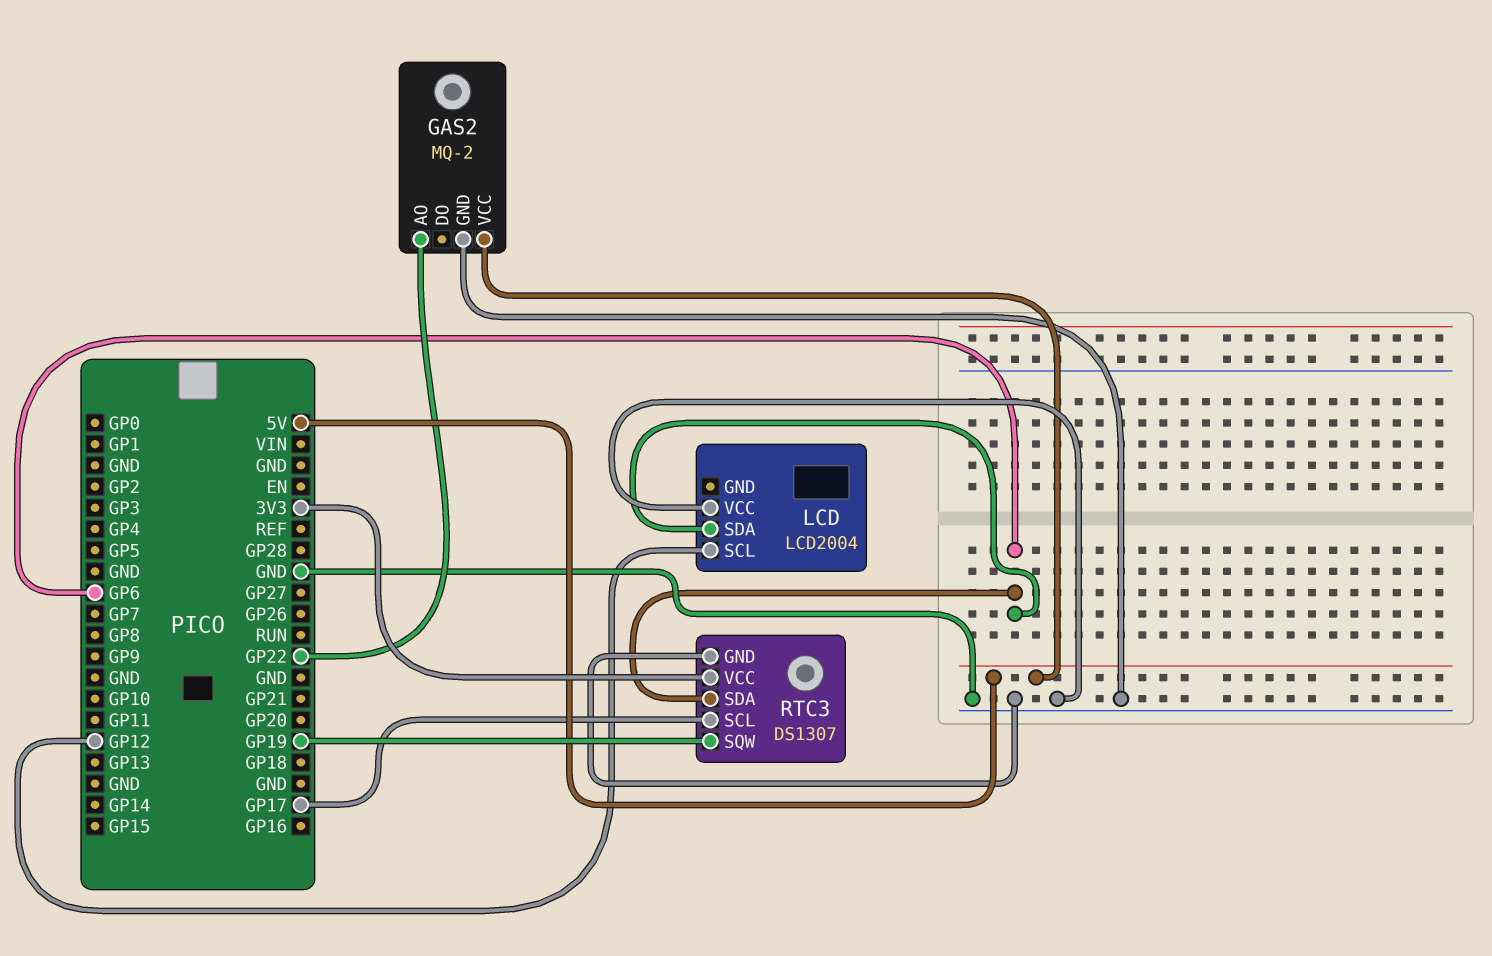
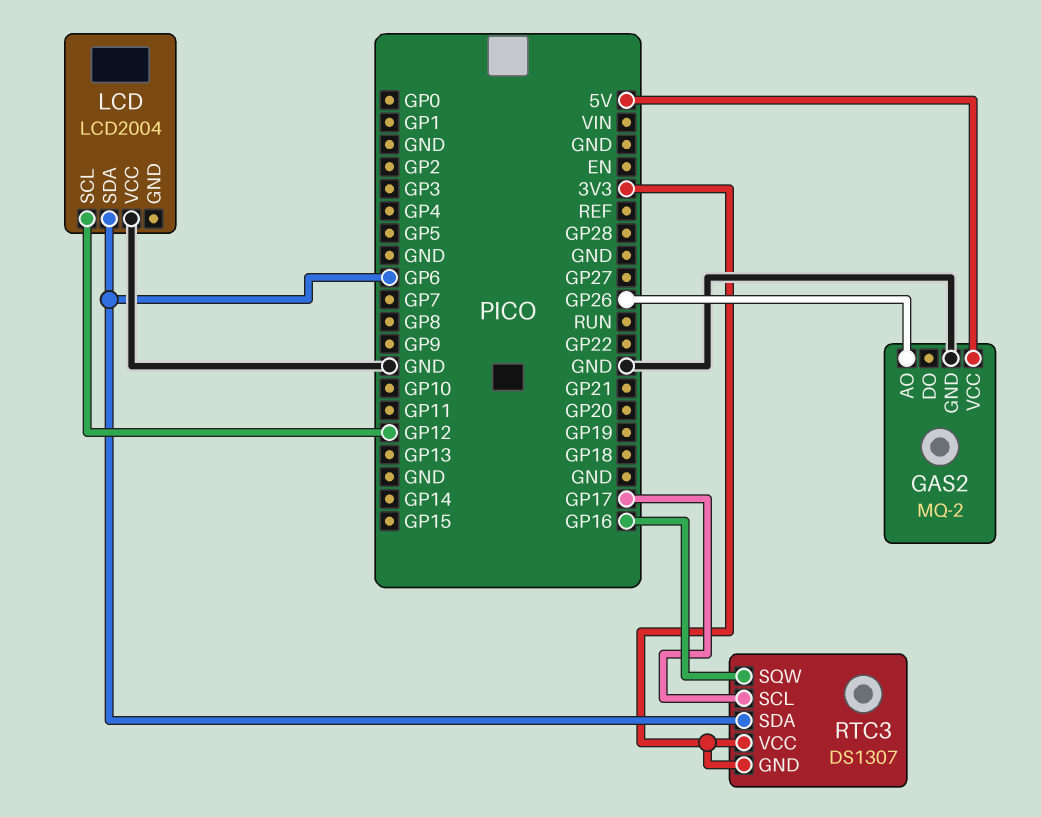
GAS2 pin AO: GP22 -> GP26
RTC3 pin GND: GND -> 3V3
RTC3 pin SQW: GP19 -> GP16

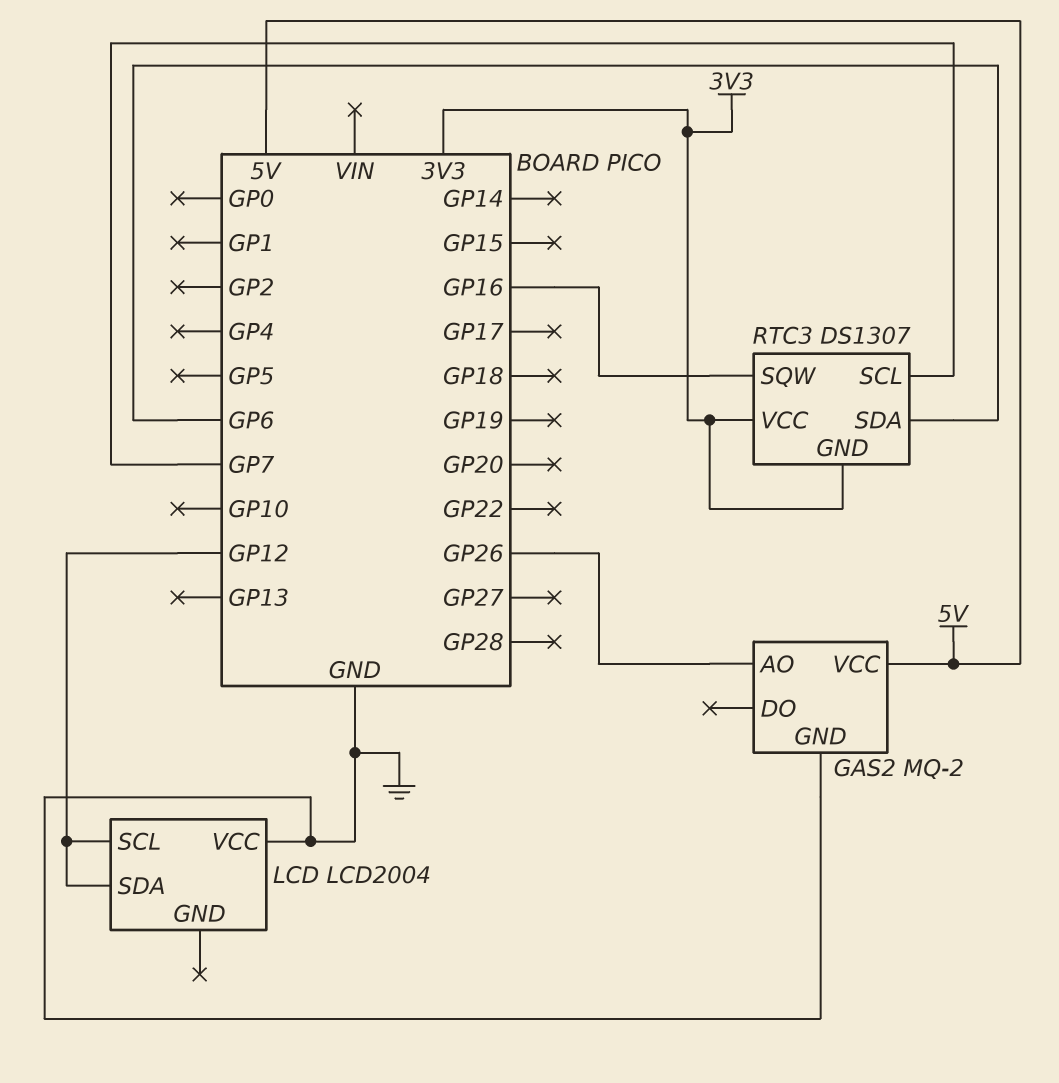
LCD pin SDA: GP6 -> GP12
RTC3 pin SCL: GP17 -> GP7

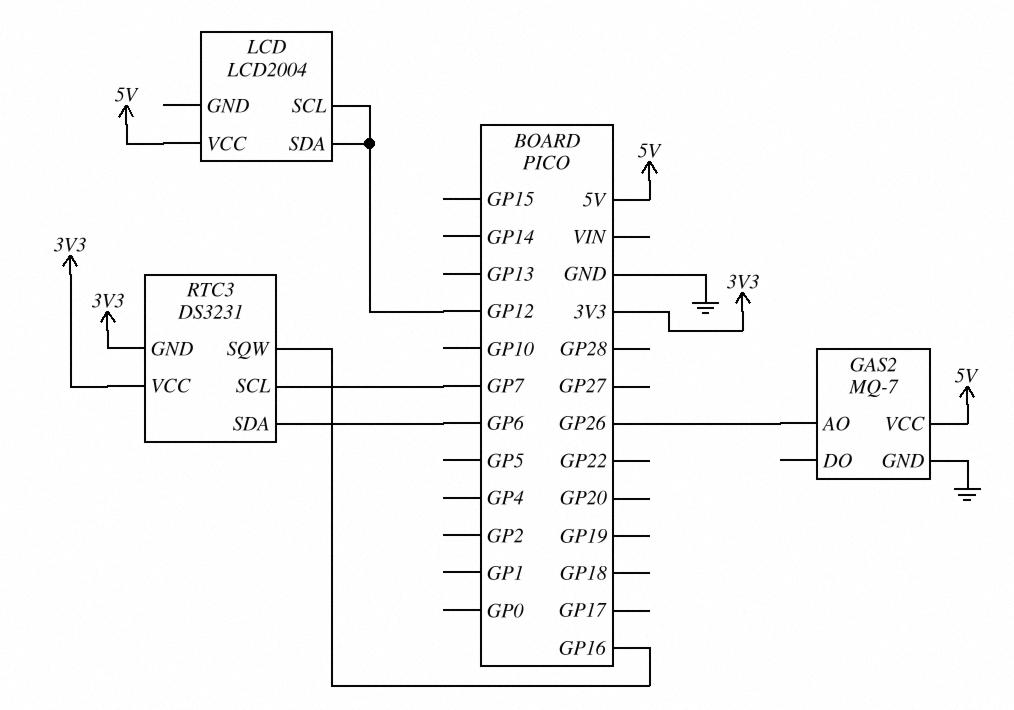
GAS2: MQ-2 -> MQ-7
LCD pin VCC: GND -> 5V
RTC3: DS1307 -> DS3231

